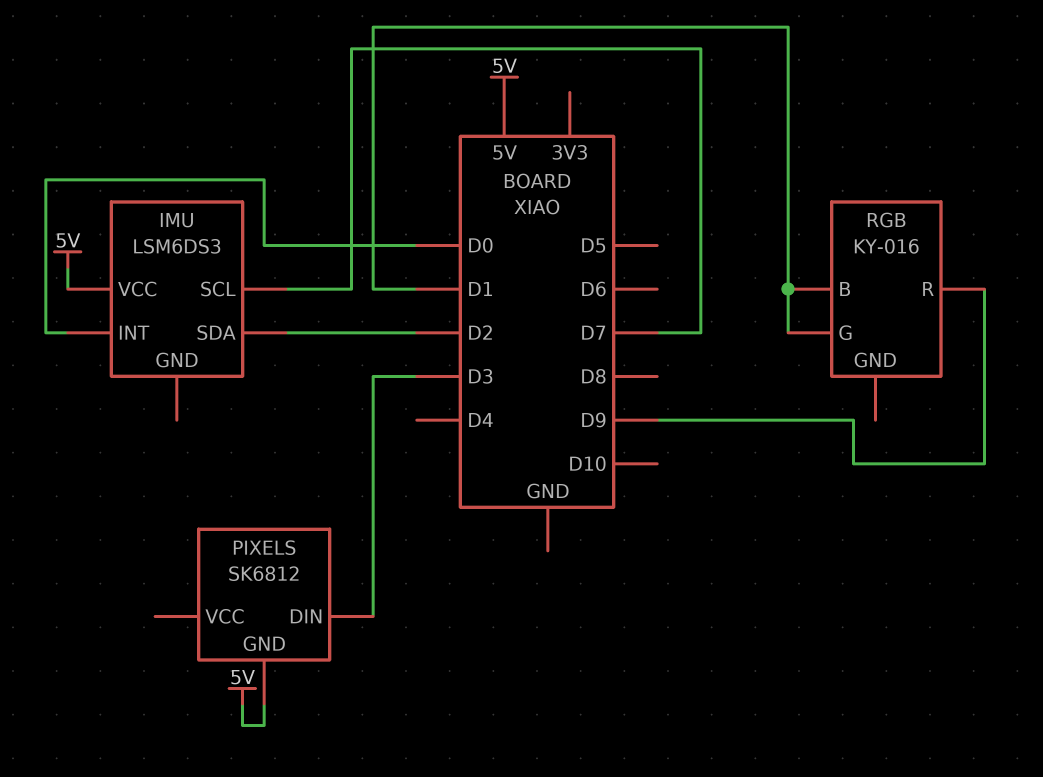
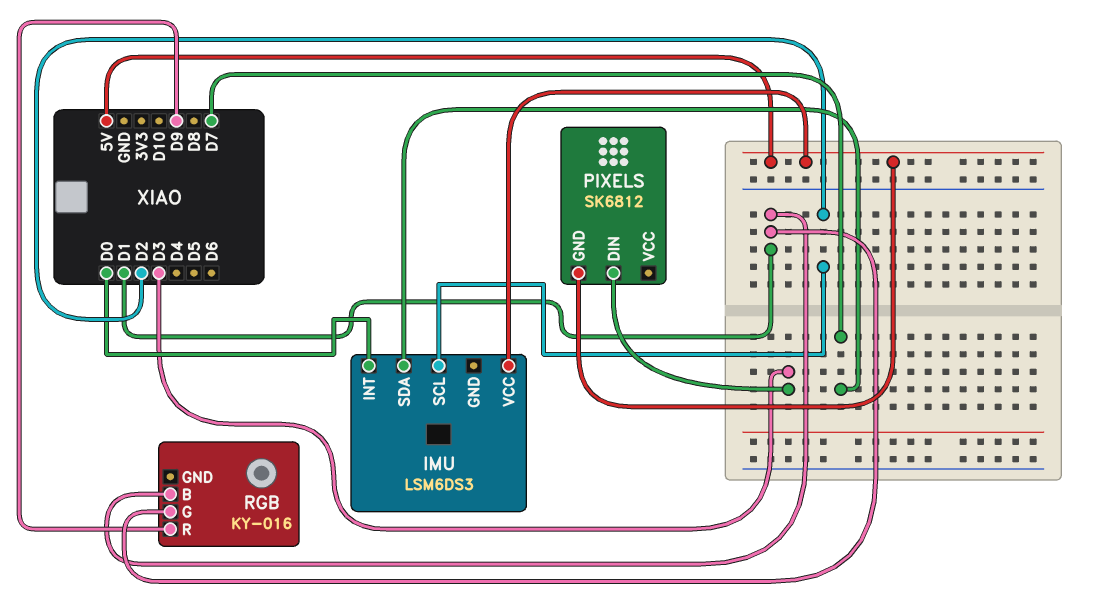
IMU pin SCL: D7 -> D2
IMU pin SDA: D2 -> D7

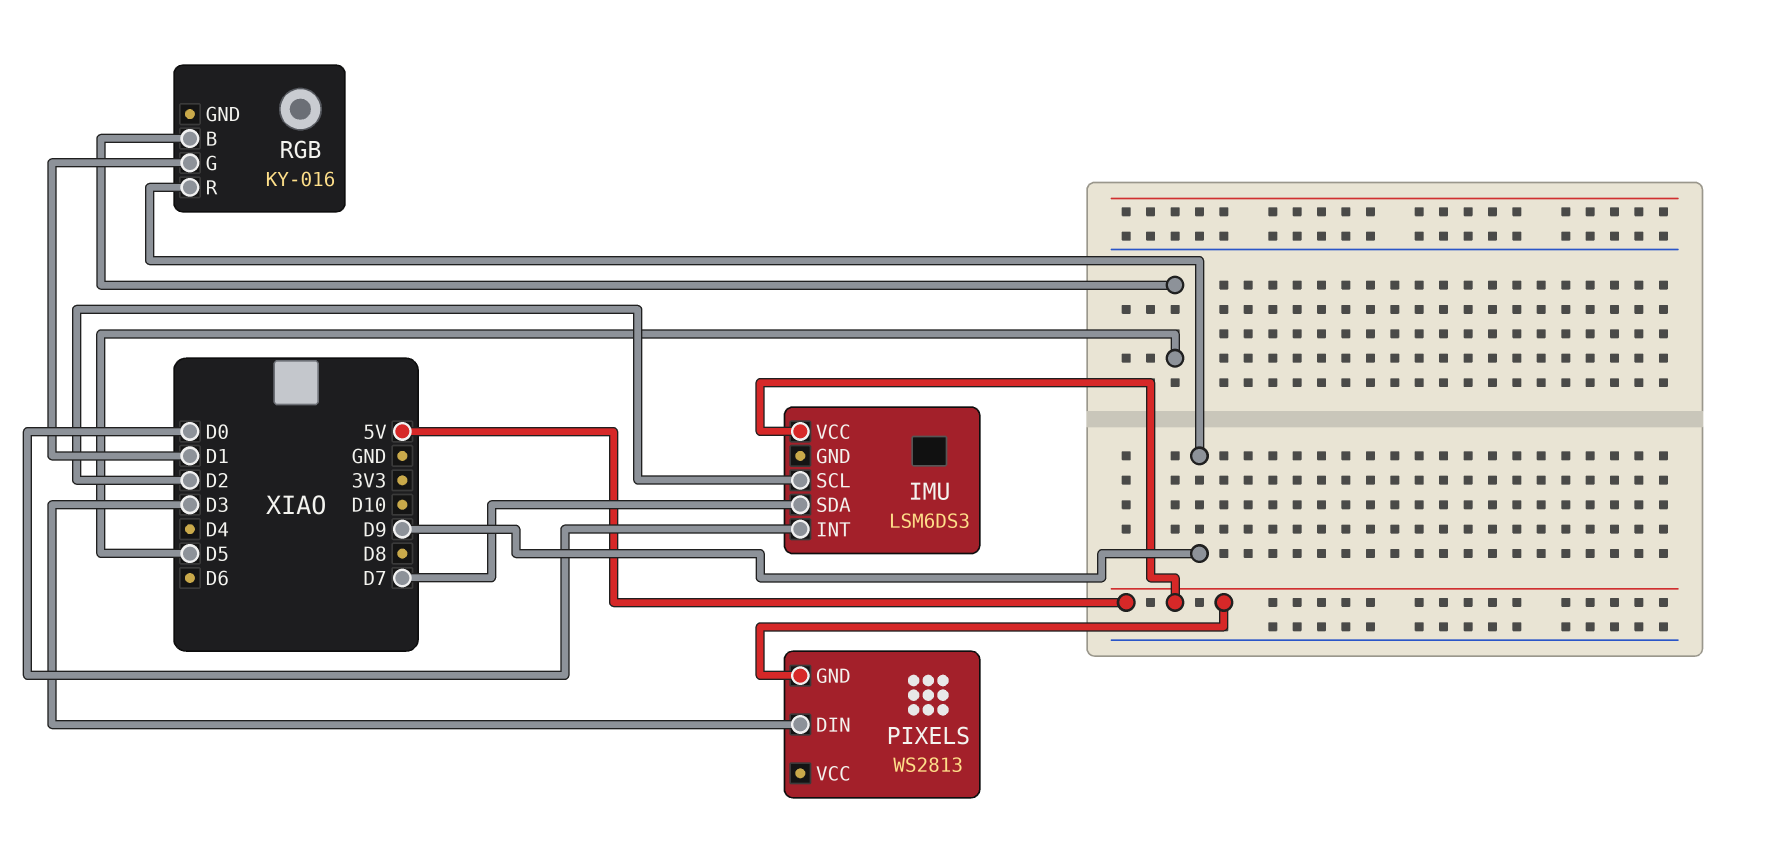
PIXELS: SK6812 -> WS2813
RGB pin B: D1 -> D5

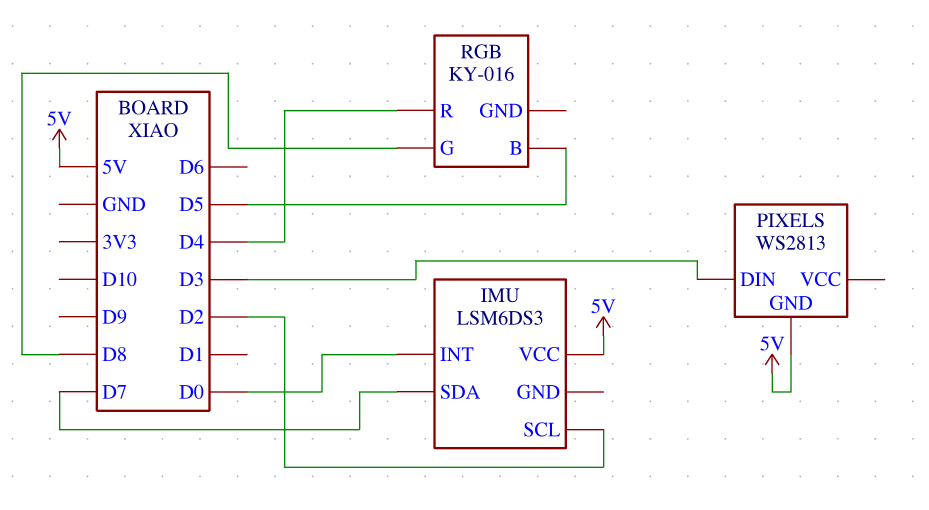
RGB pin G: D1 -> D8
RGB pin R: D9 -> D4

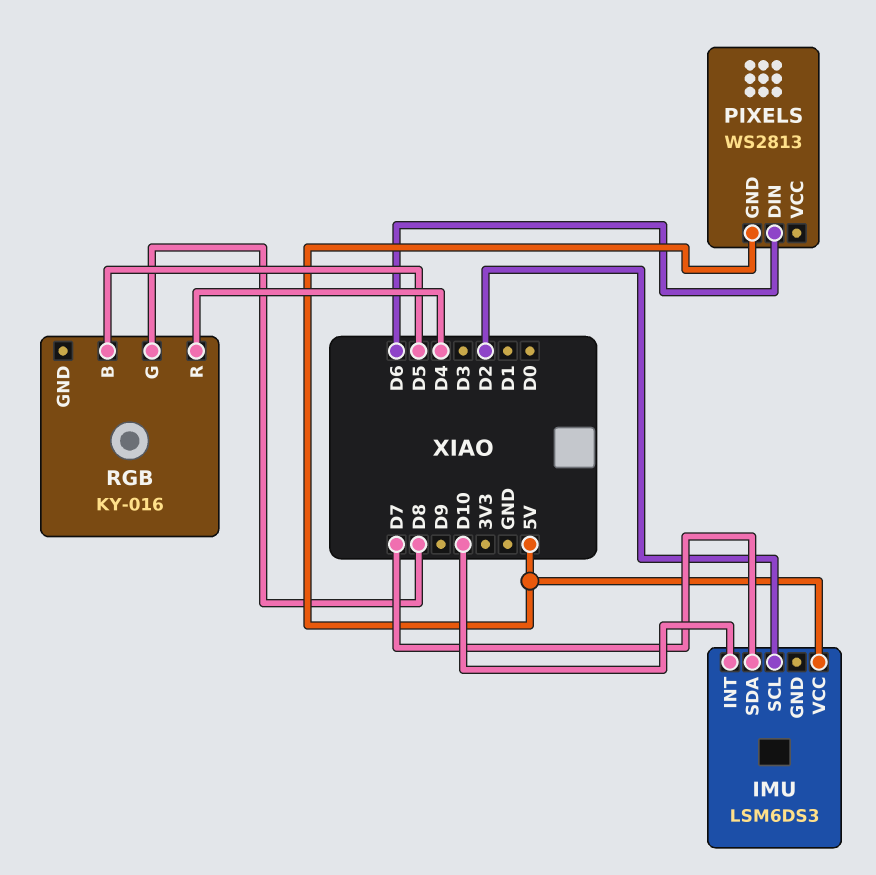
IMU pin INT: D0 -> D10
PIXELS pin DIN: D3 -> D6

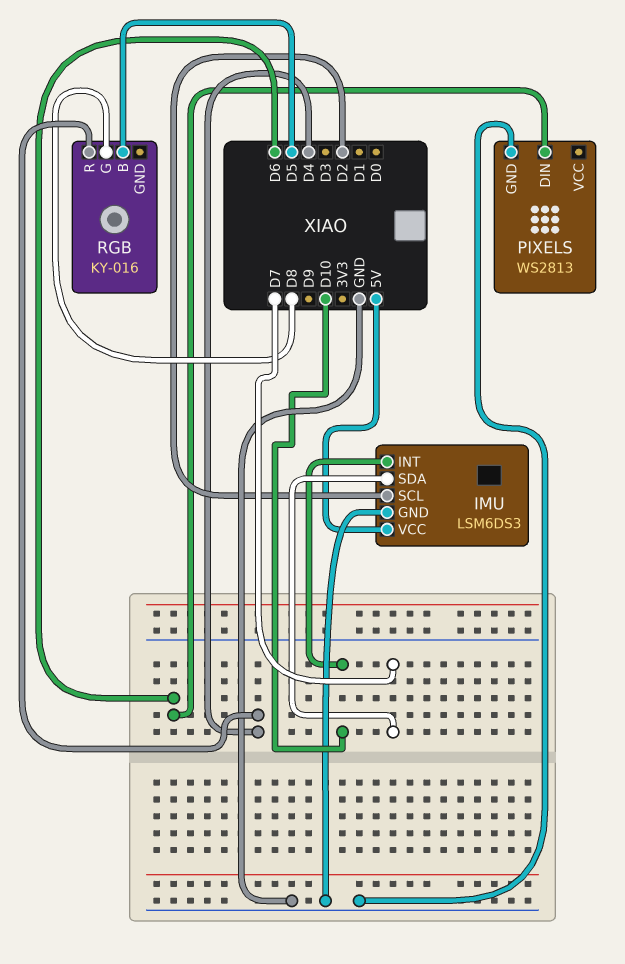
IMU pin GND: none -> GND
PIXELS pin GND: 5V -> GND

